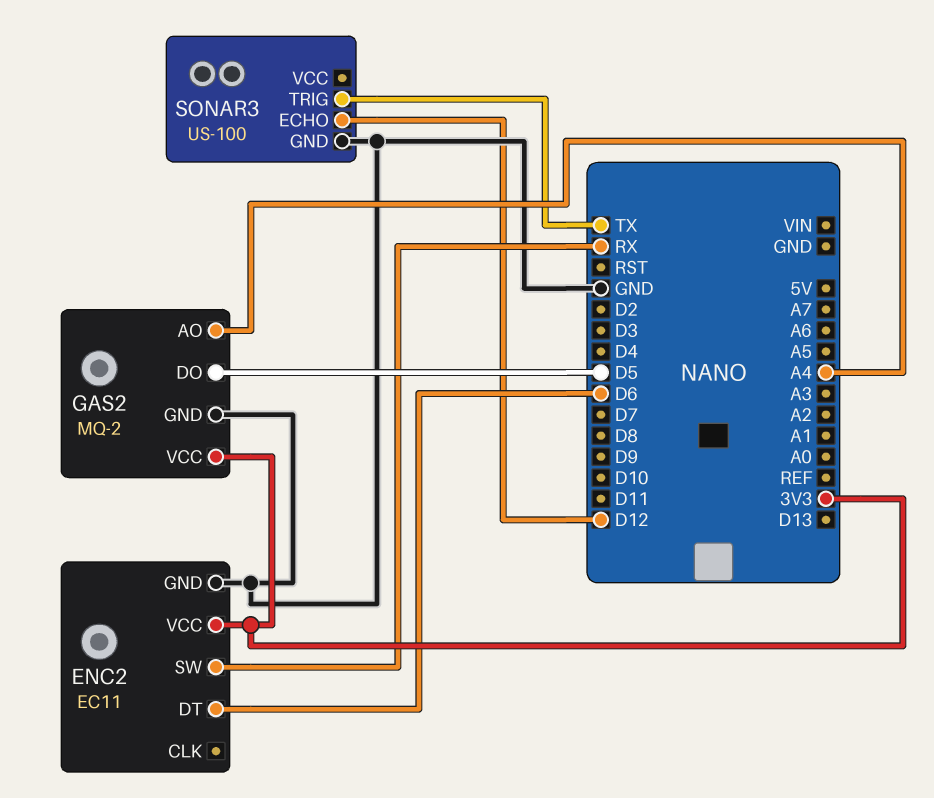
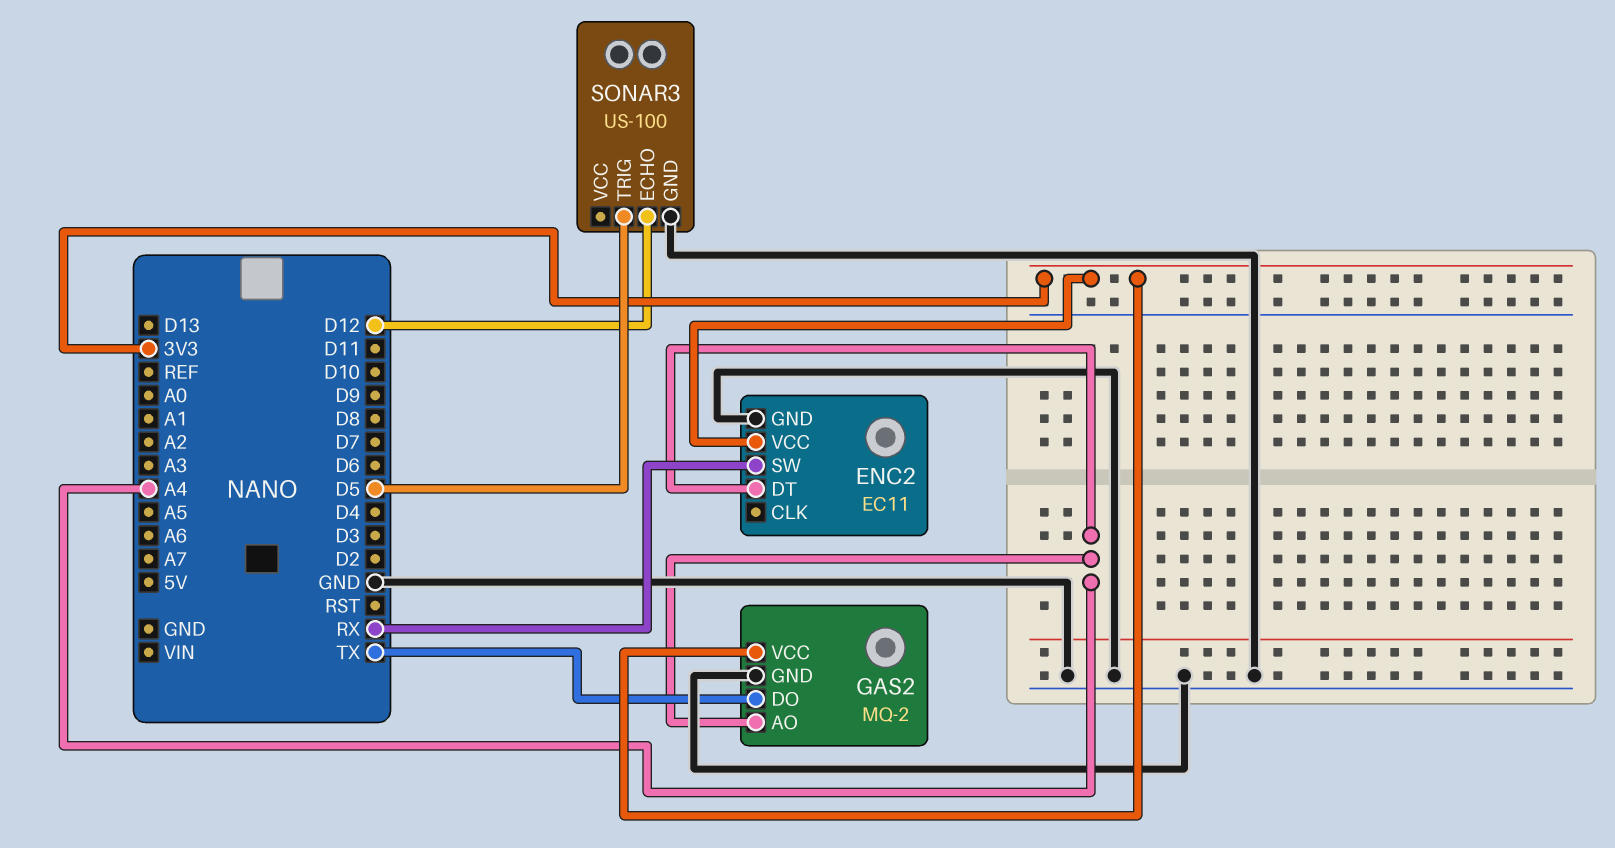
ENC2 pin DT: D6 -> A4
GAS2 pin DO: D5 -> TX
SONAR3 pin TRIG: TX -> D5

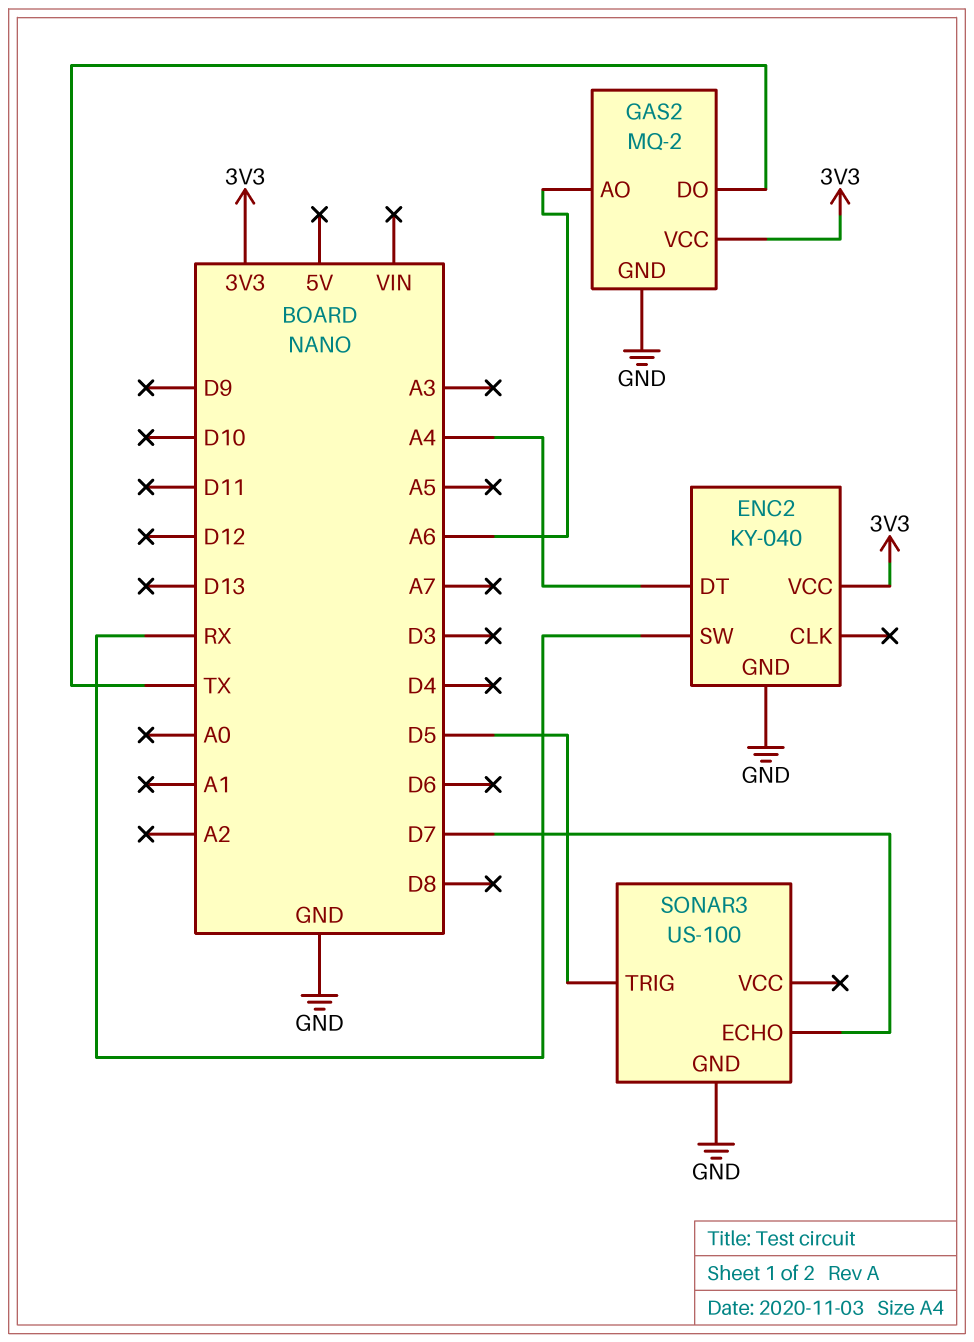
ENC2: EC11 -> KY-040
GAS2 pin AO: A4 -> A6
SONAR3 pin ECHO: D12 -> D7

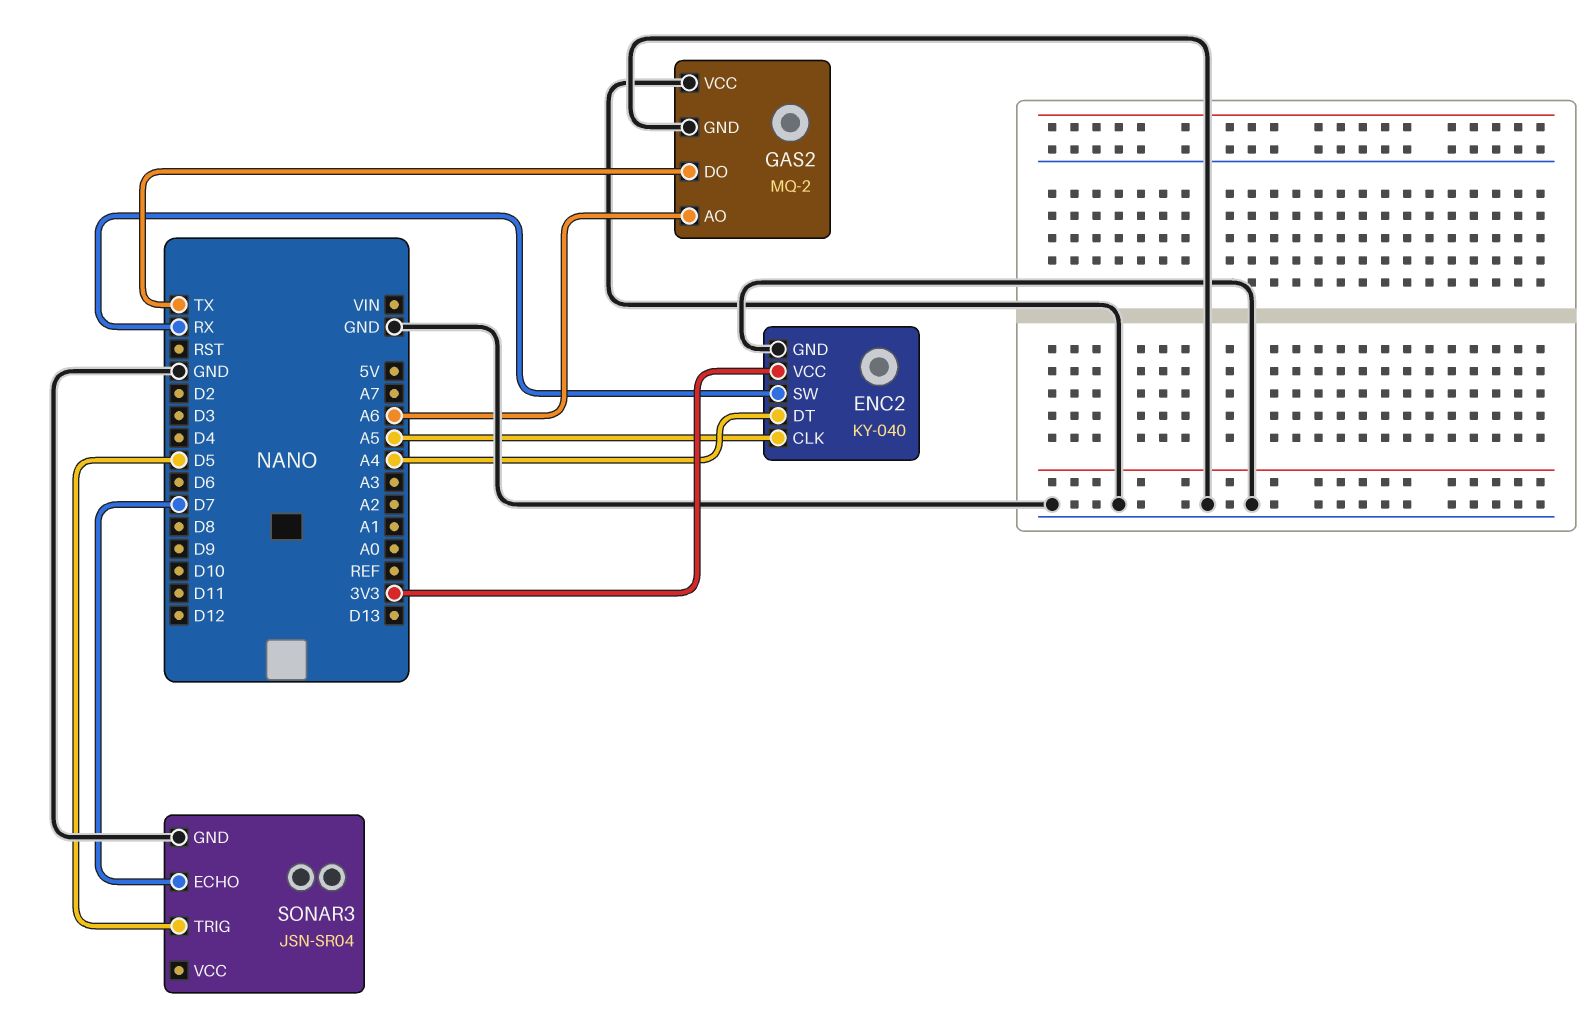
ENC2 pin CLK: none -> A5
GAS2 pin VCC: 3V3 -> GND
SONAR3: US-100 -> JSN-SR04

